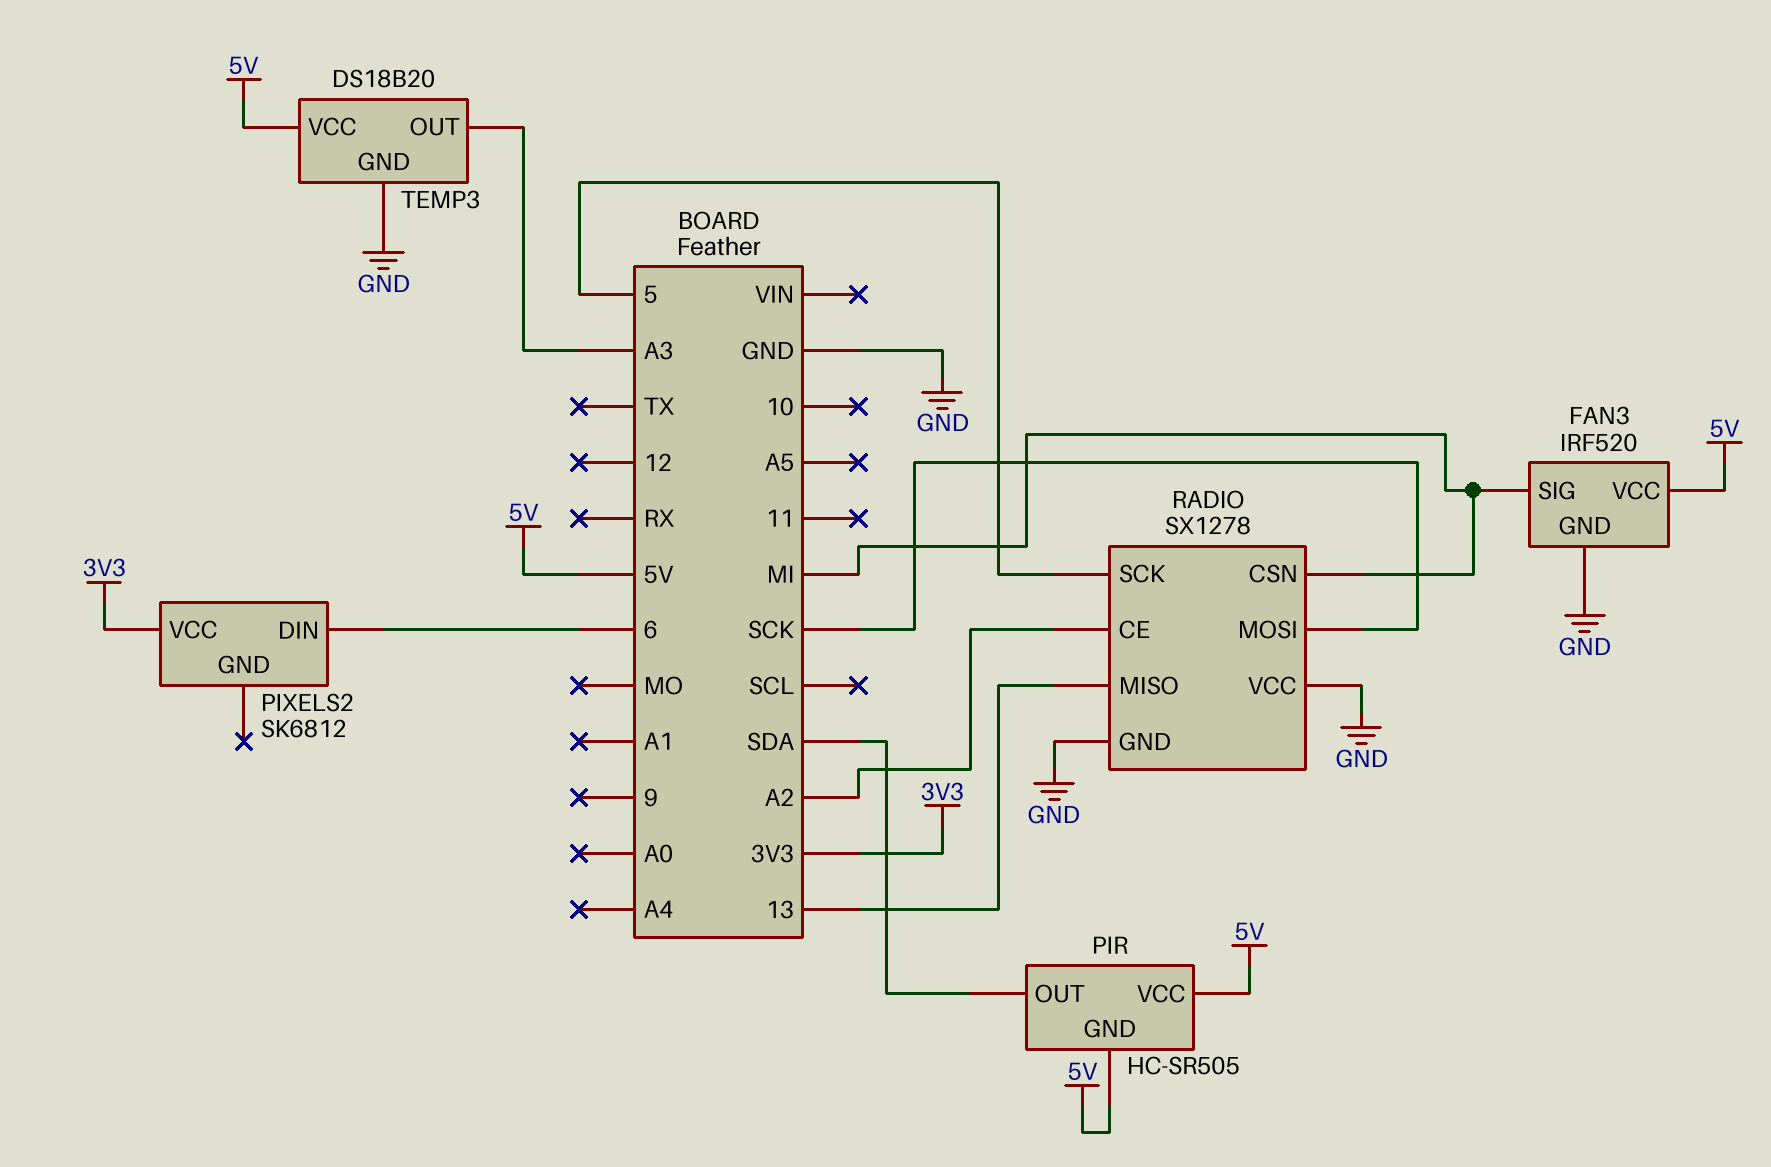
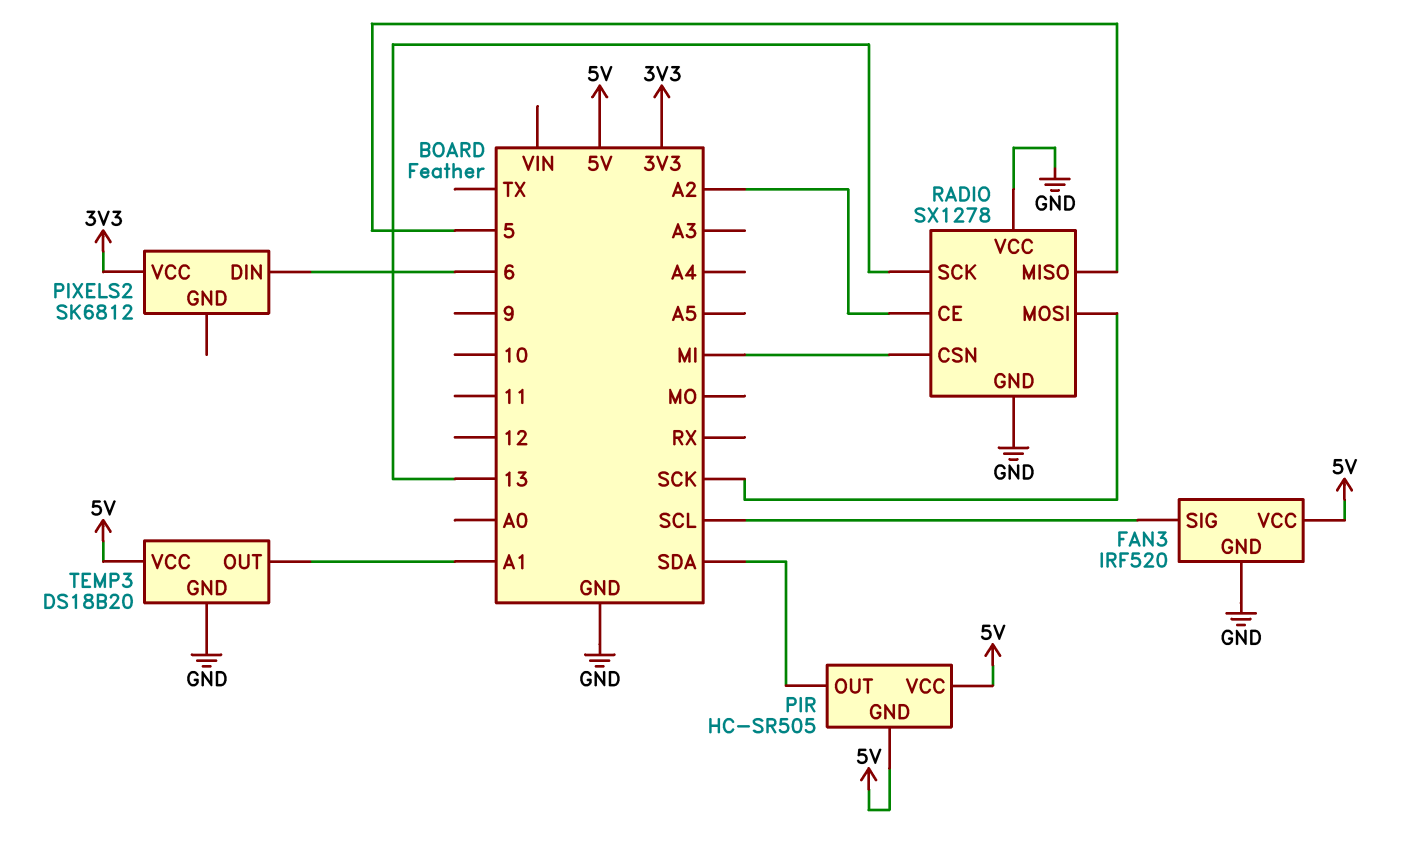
FAN3 pin SIG: MI -> SCL
RADIO pin MISO: 13 -> 5
RADIO pin SCK: 5 -> 13
TEMP3 pin OUT: A3 -> A1

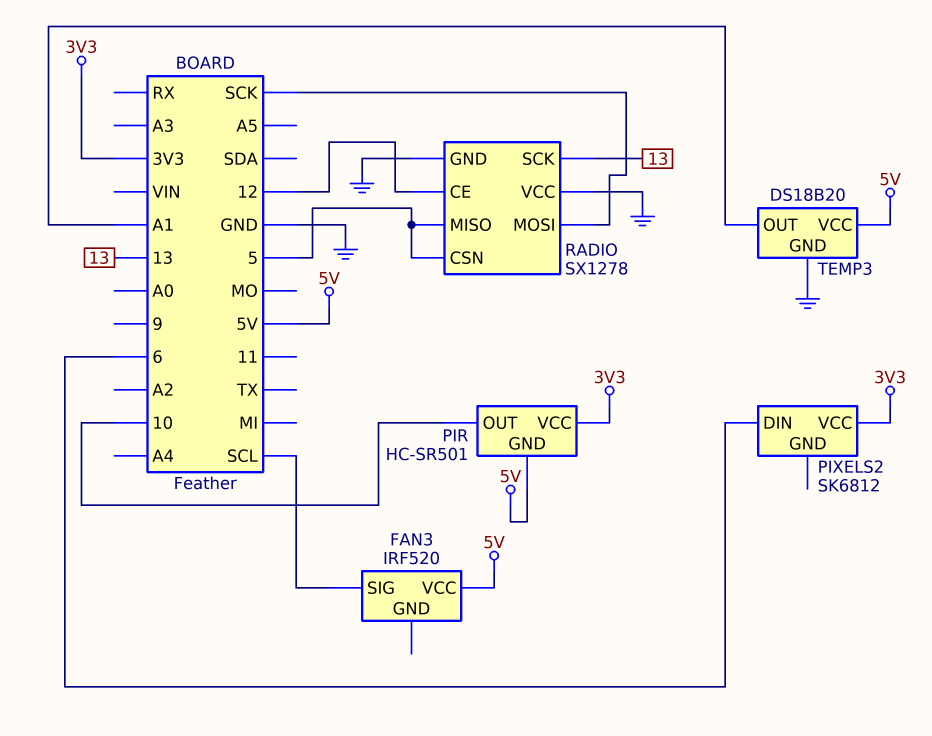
FAN3 pin GND: GND -> none
PIR: HC-SR505 -> HC-SR501
PIR pin OUT: SDA -> 10
PIR pin VCC: 5V -> 3V3
RADIO pin CE: A2 -> 12
RADIO pin CSN: MI -> 5

